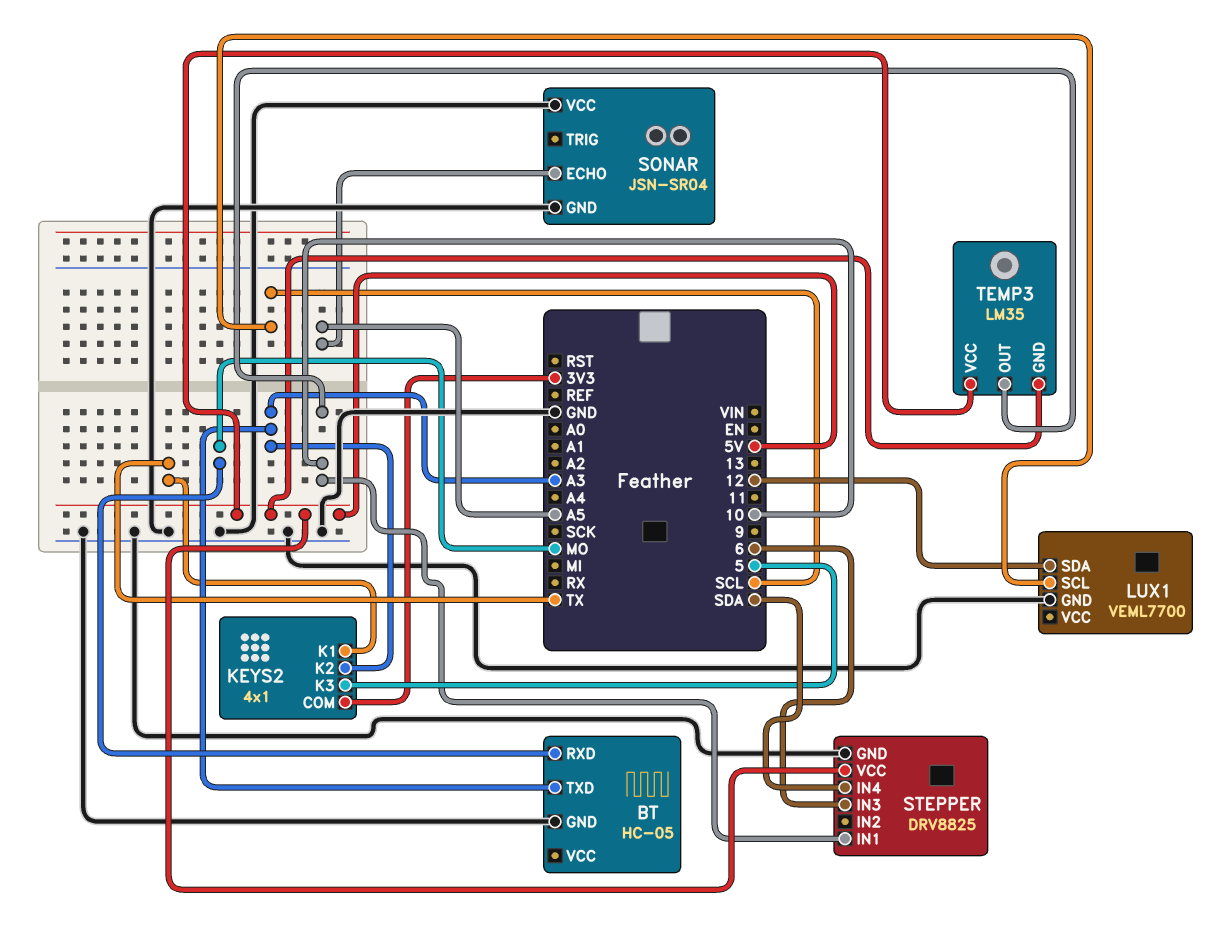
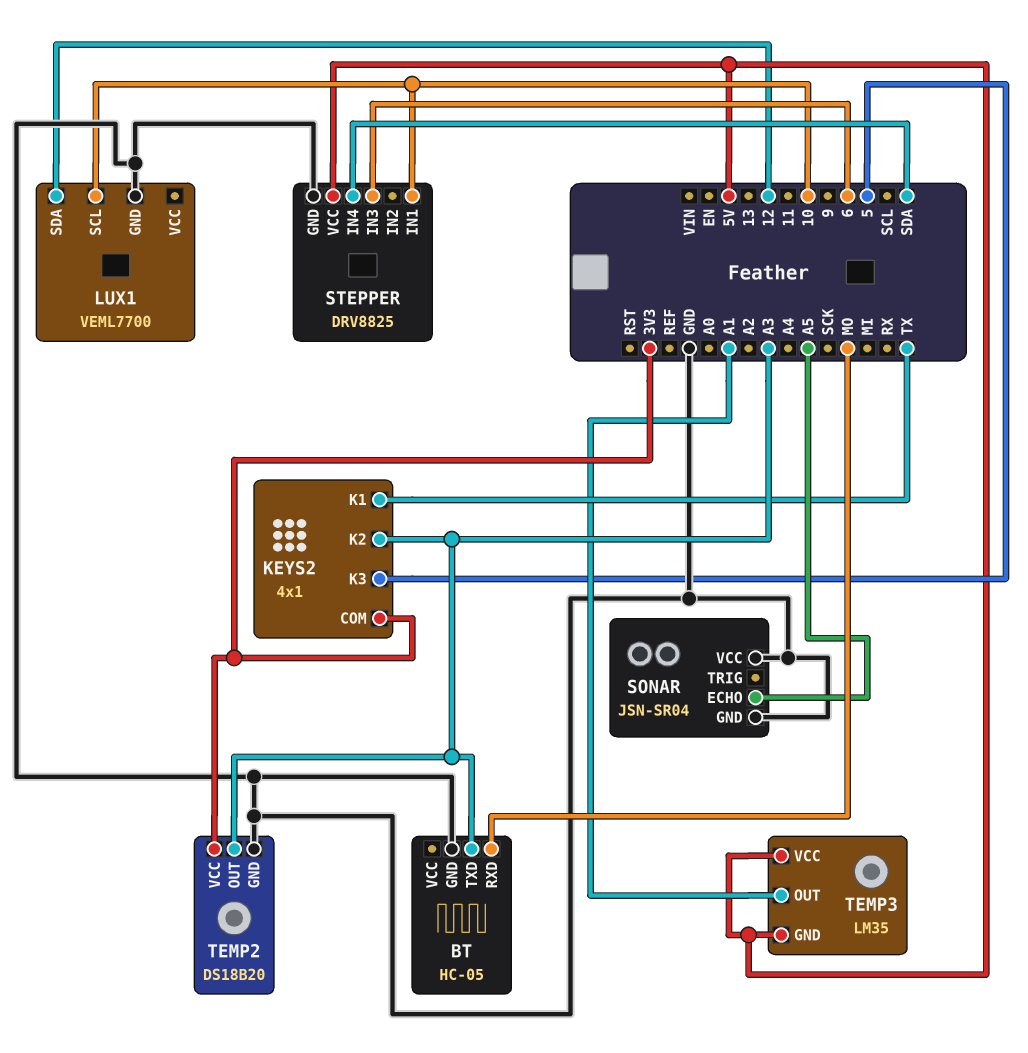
LUX1 pin SCL: SCL -> 10
TEMP2: none -> DS18B20
TEMP2 pin GND: none -> GND
TEMP2 pin OUT: none -> A3
TEMP2 pin VCC: none -> 3V3
TEMP3 pin OUT: 10 -> A1

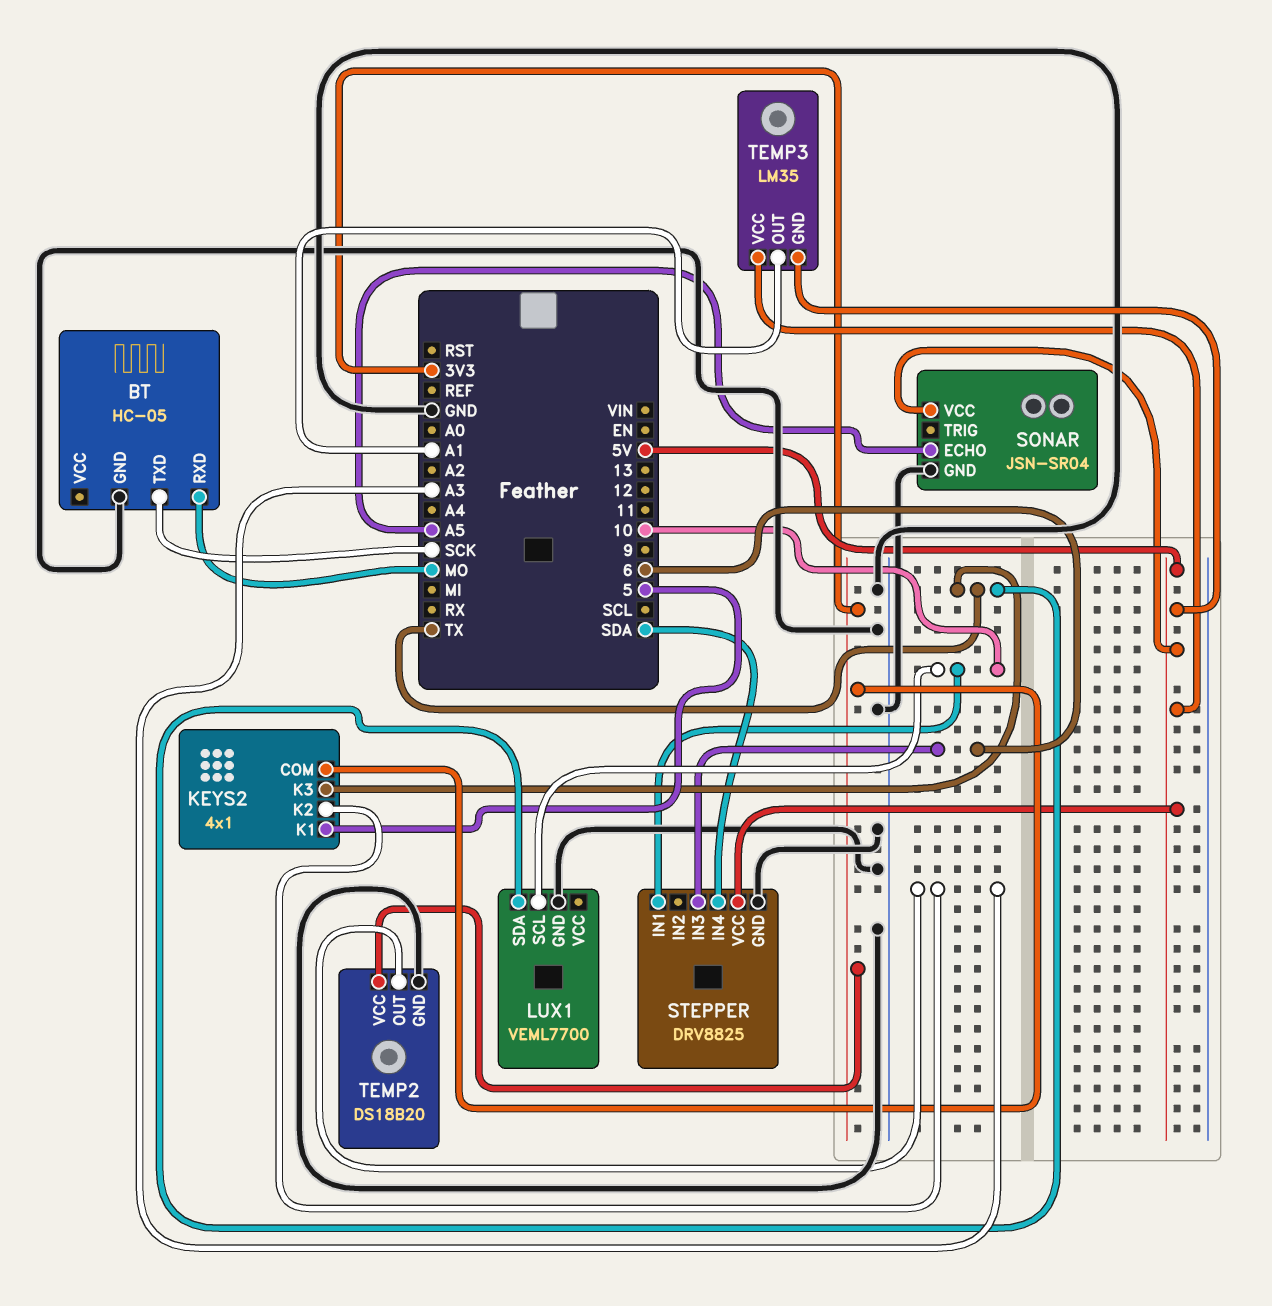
BT pin TXD: A3 -> SCK
KEYS2 pin K1: TX -> 5
KEYS2 pin K3: 5 -> TX
LUX1 pin SDA: 12 -> TX
SONAR pin VCC: GND -> 5V

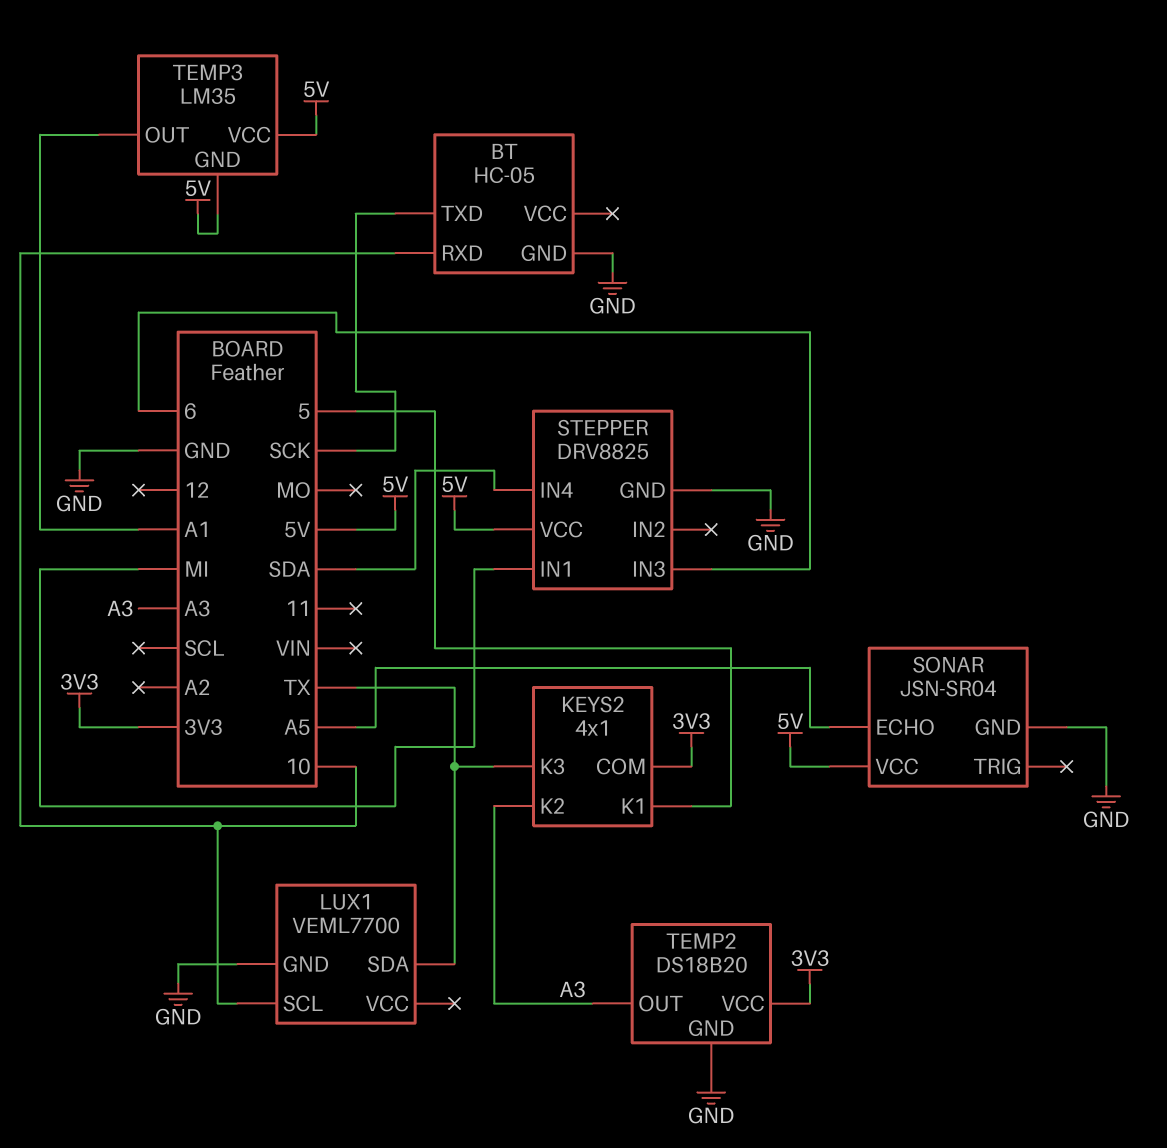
BT pin RXD: MO -> 10
STEPPER pin IN1: 10 -> MI

